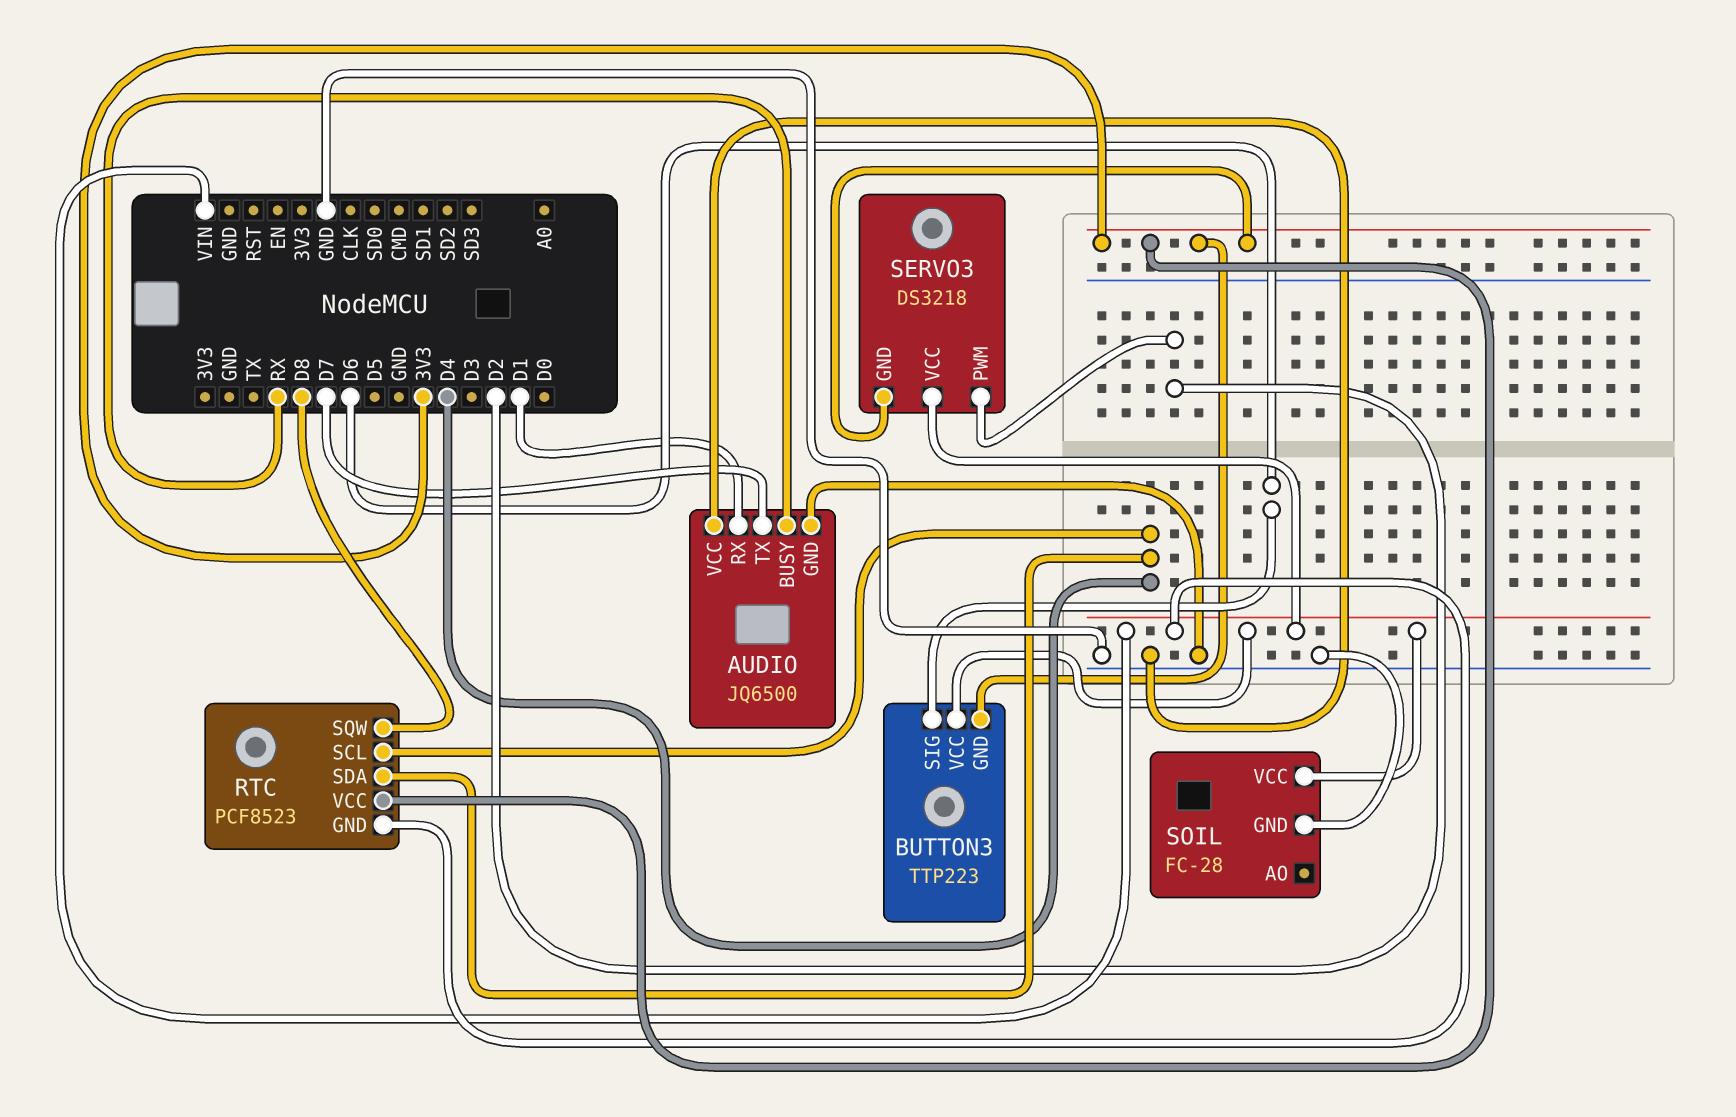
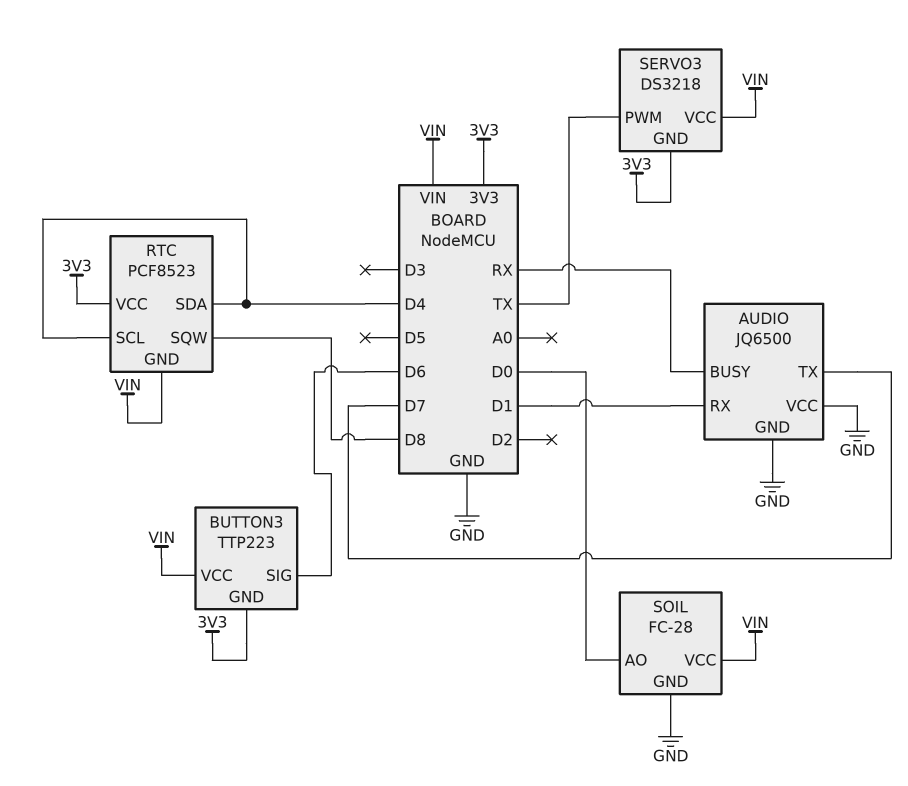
SERVO3 pin PWM: D2 -> TX
SOIL pin AO: none -> D0

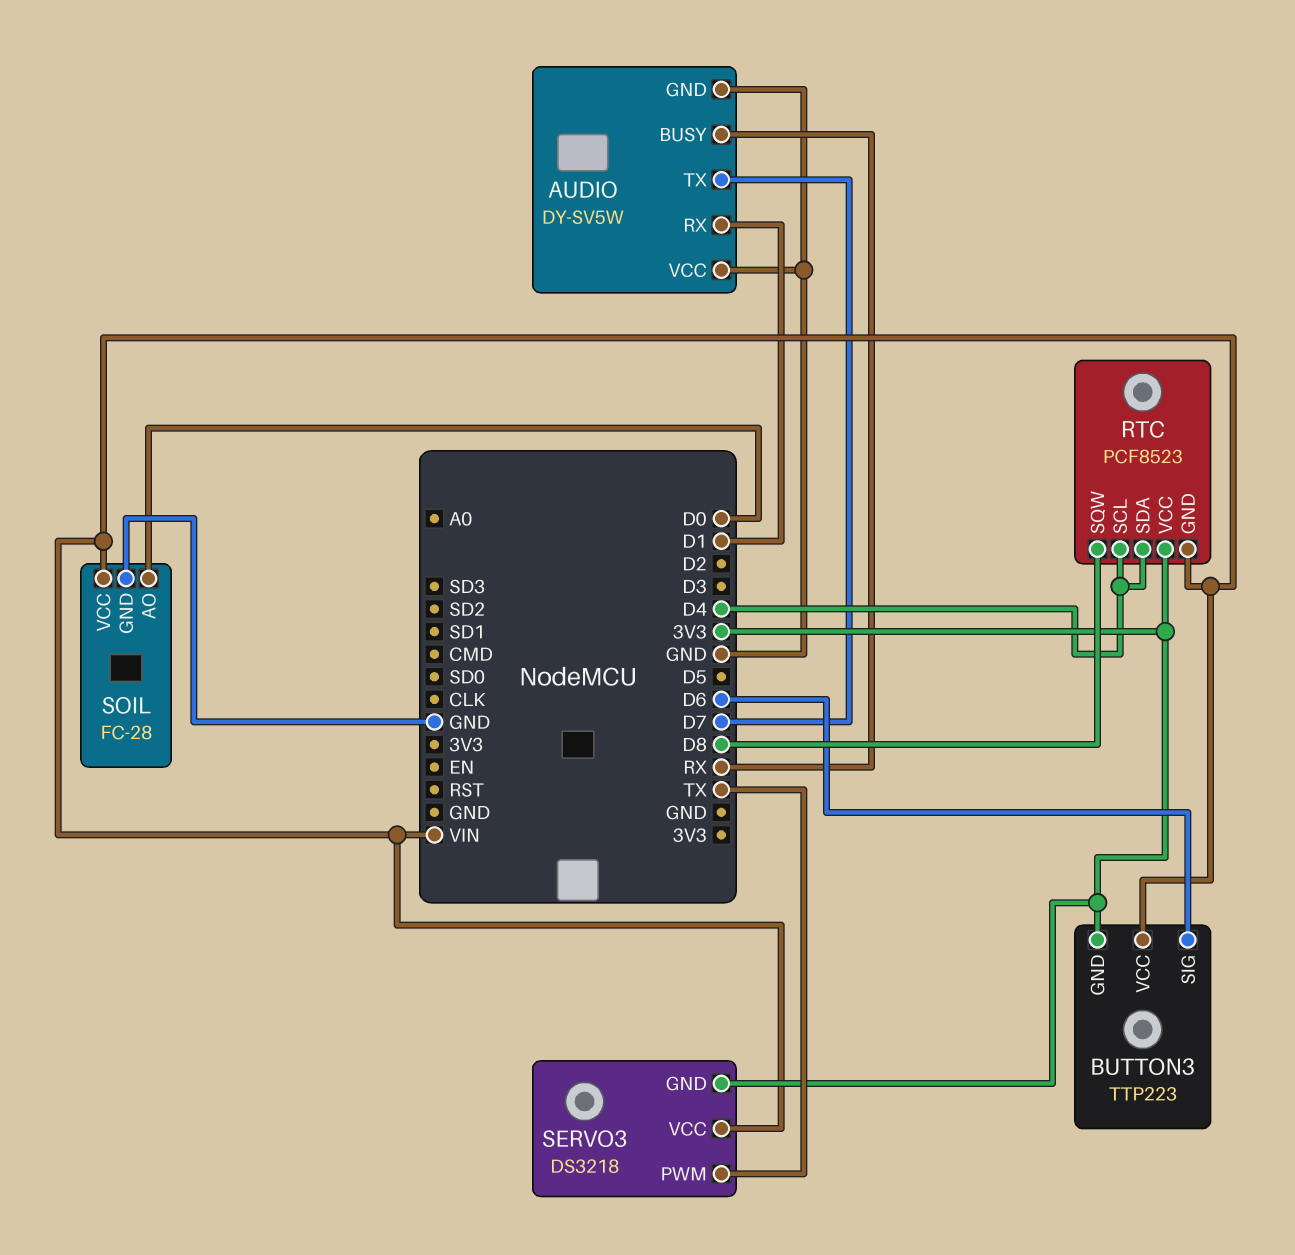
AUDIO: JQ6500 -> DY-SV5W

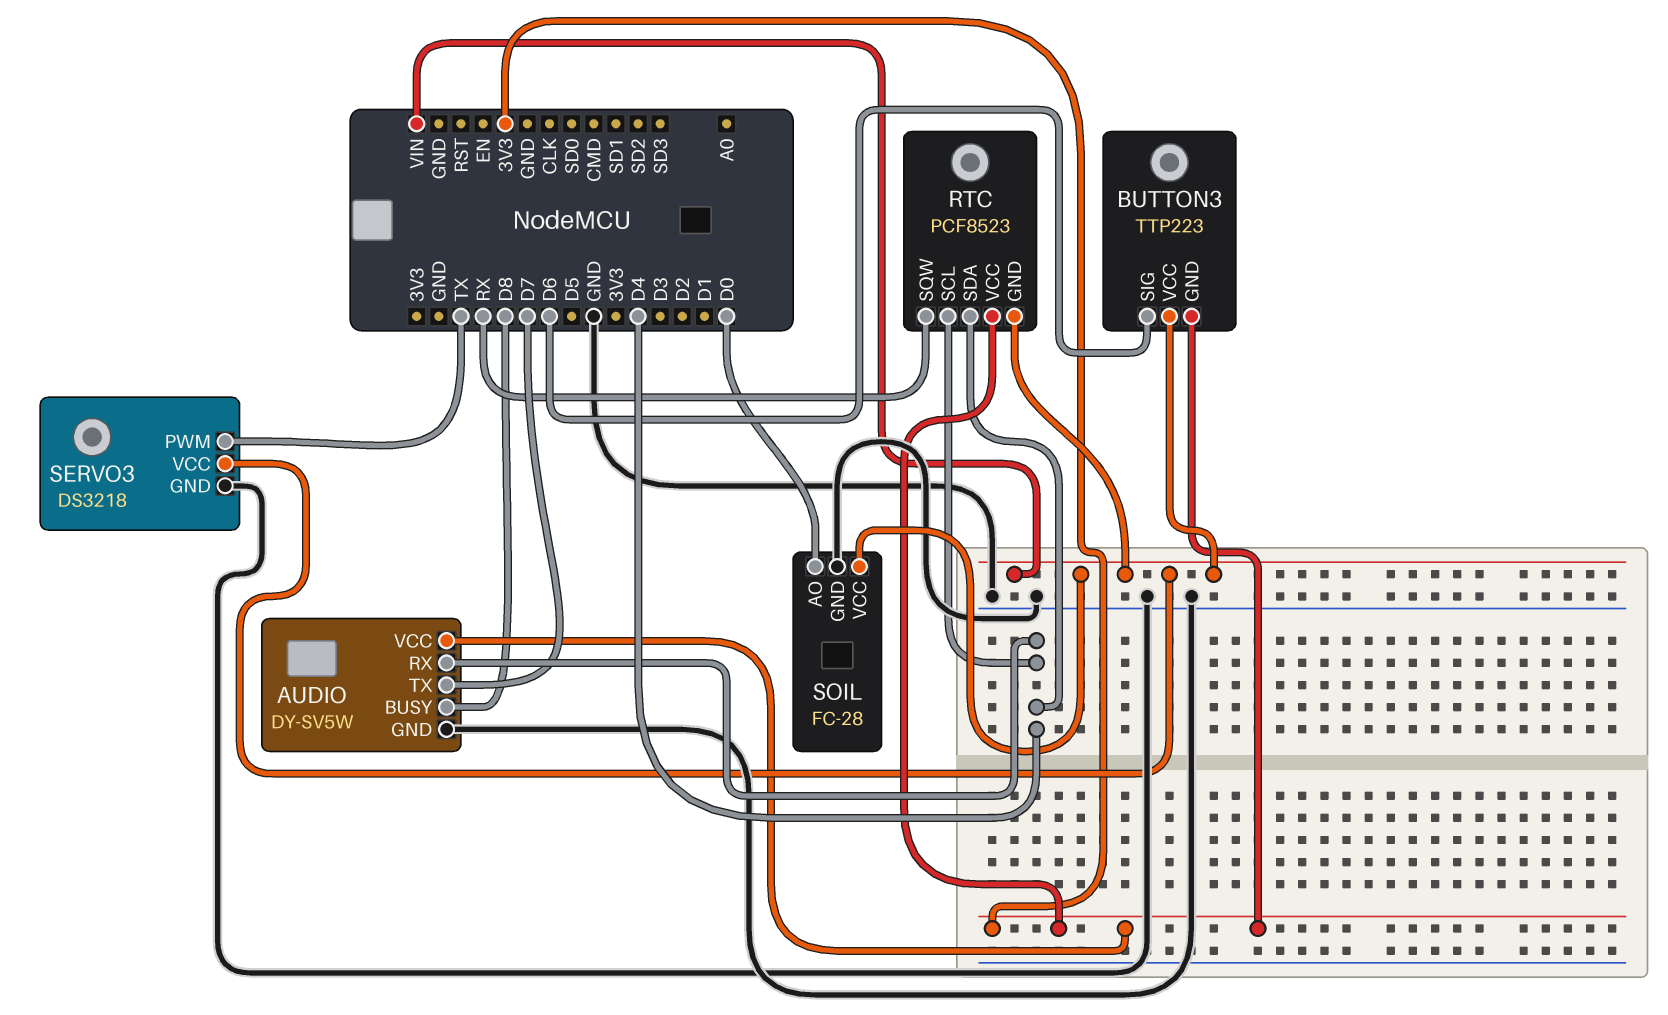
AUDIO pin BUSY: RX -> D8
AUDIO pin RX: D1 -> D4
AUDIO pin VCC: GND -> 3V3
RTC pin SQW: D8 -> RX
SERVO3 pin GND: 3V3 -> GND

